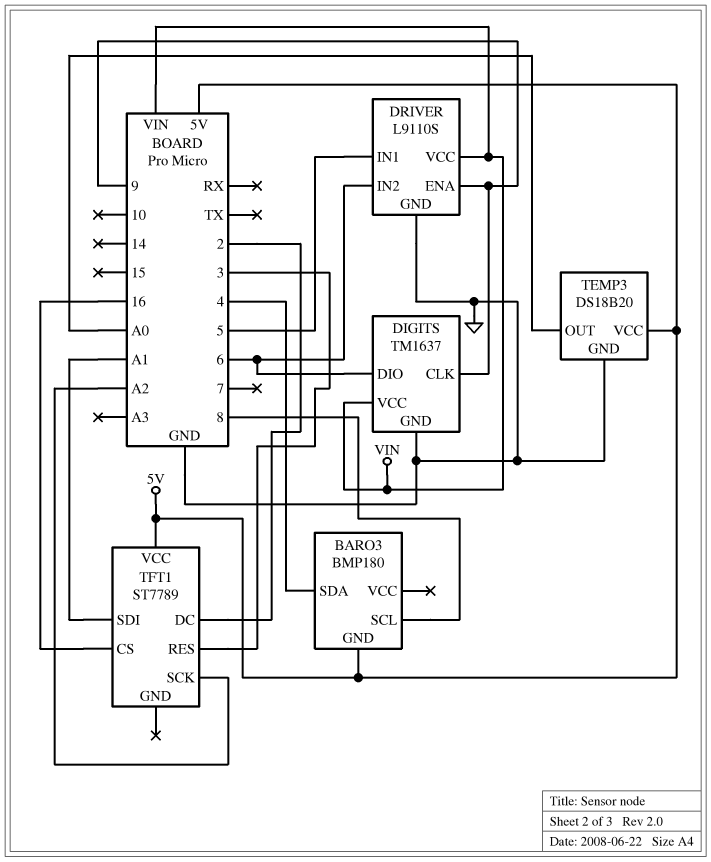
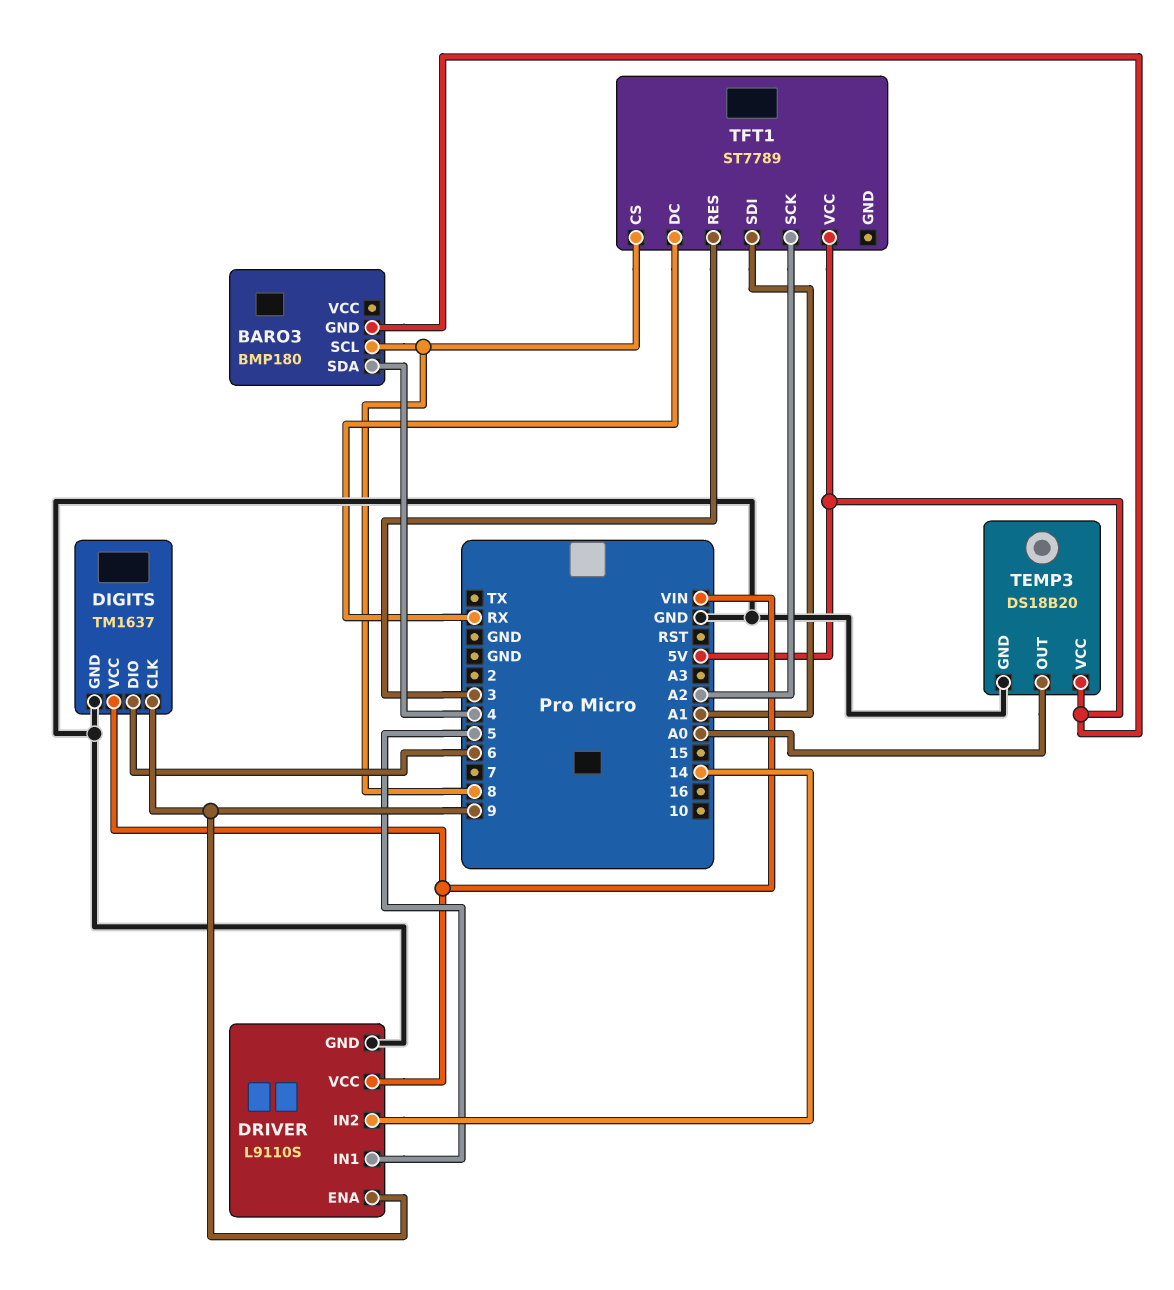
DRIVER pin IN2: 6 -> 14
TFT1 pin CS: 16 -> 8
TFT1 pin DC: 2 -> RX

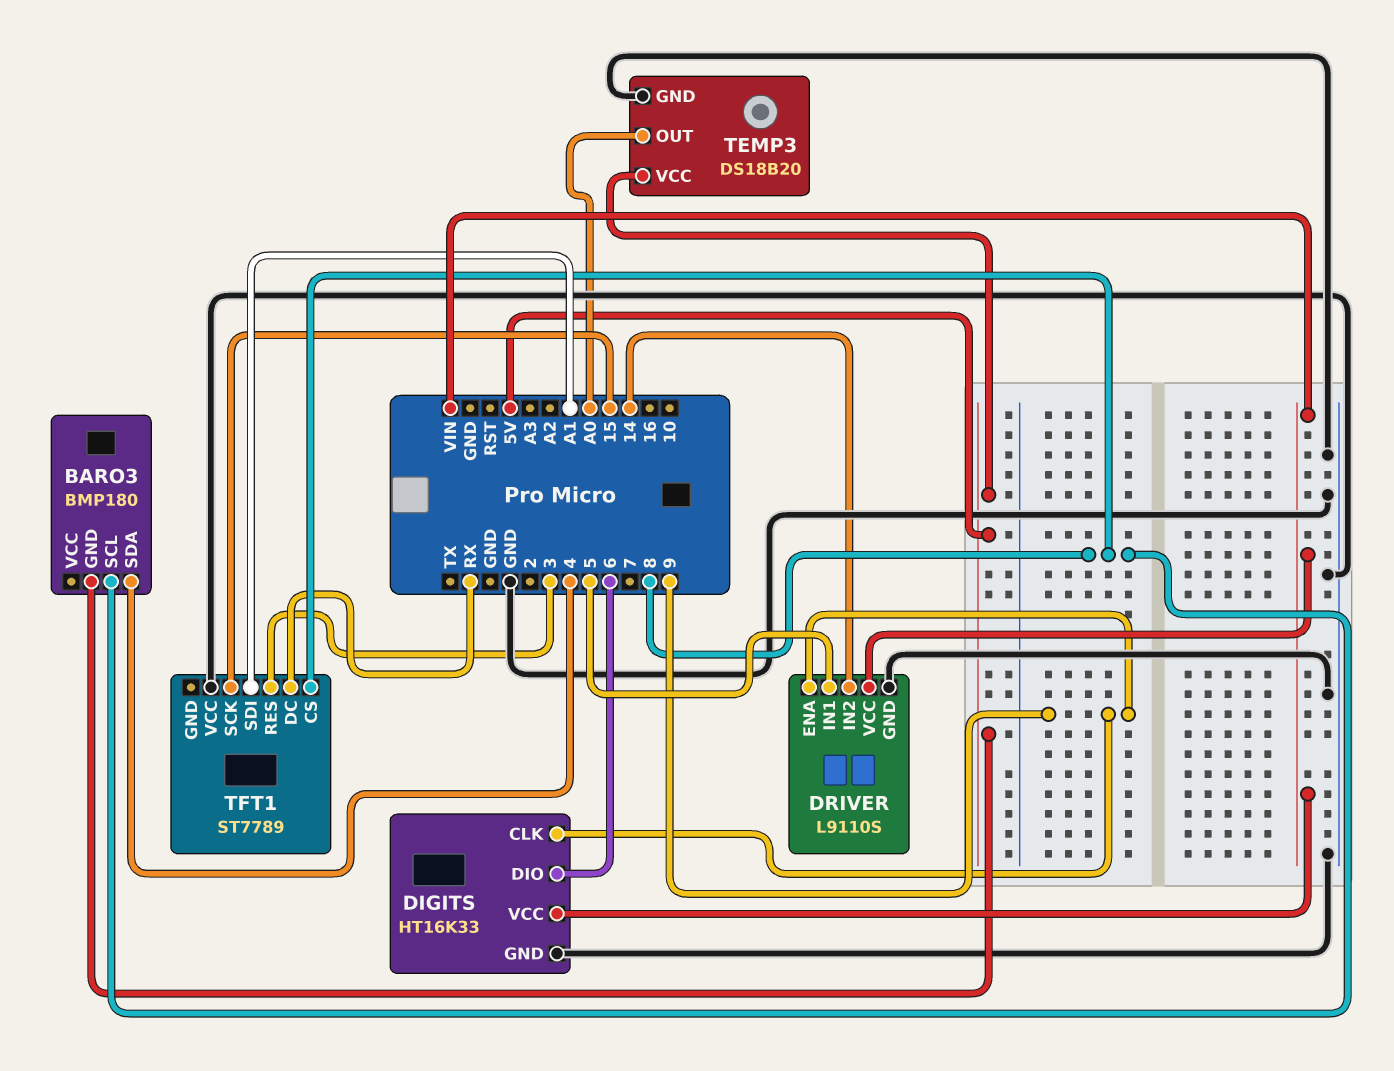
DIGITS: TM1637 -> HT16K33
TFT1 pin SCK: A2 -> 15
TFT1 pin VCC: 5V -> GND

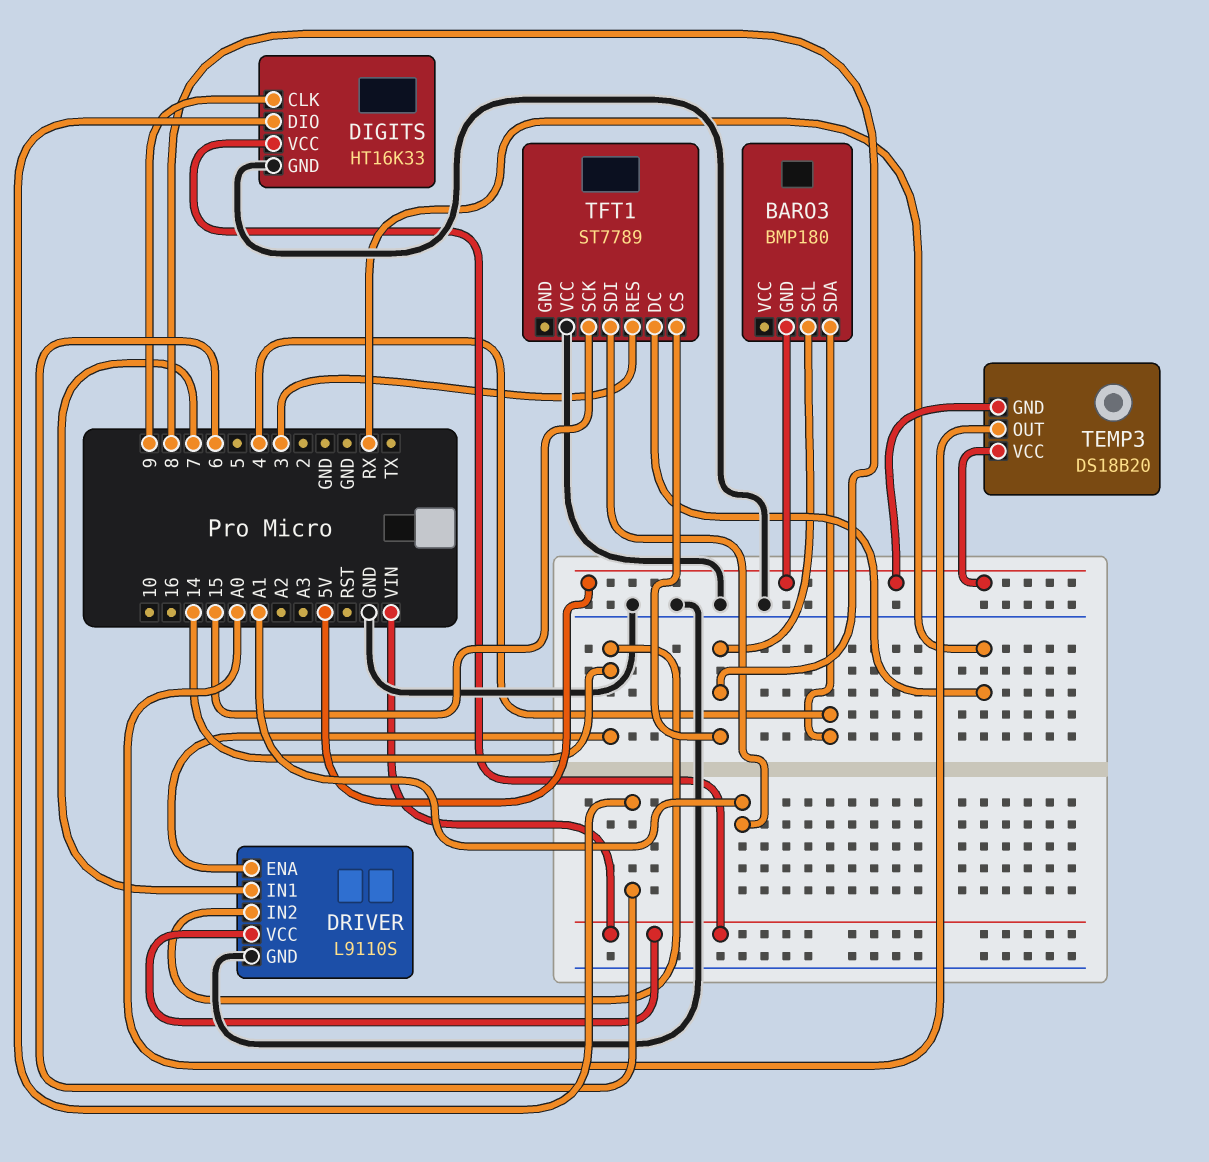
DRIVER pin ENA: 9 -> 14
DRIVER pin IN1: 5 -> 7
TEMP3 pin GND: GND -> 5V

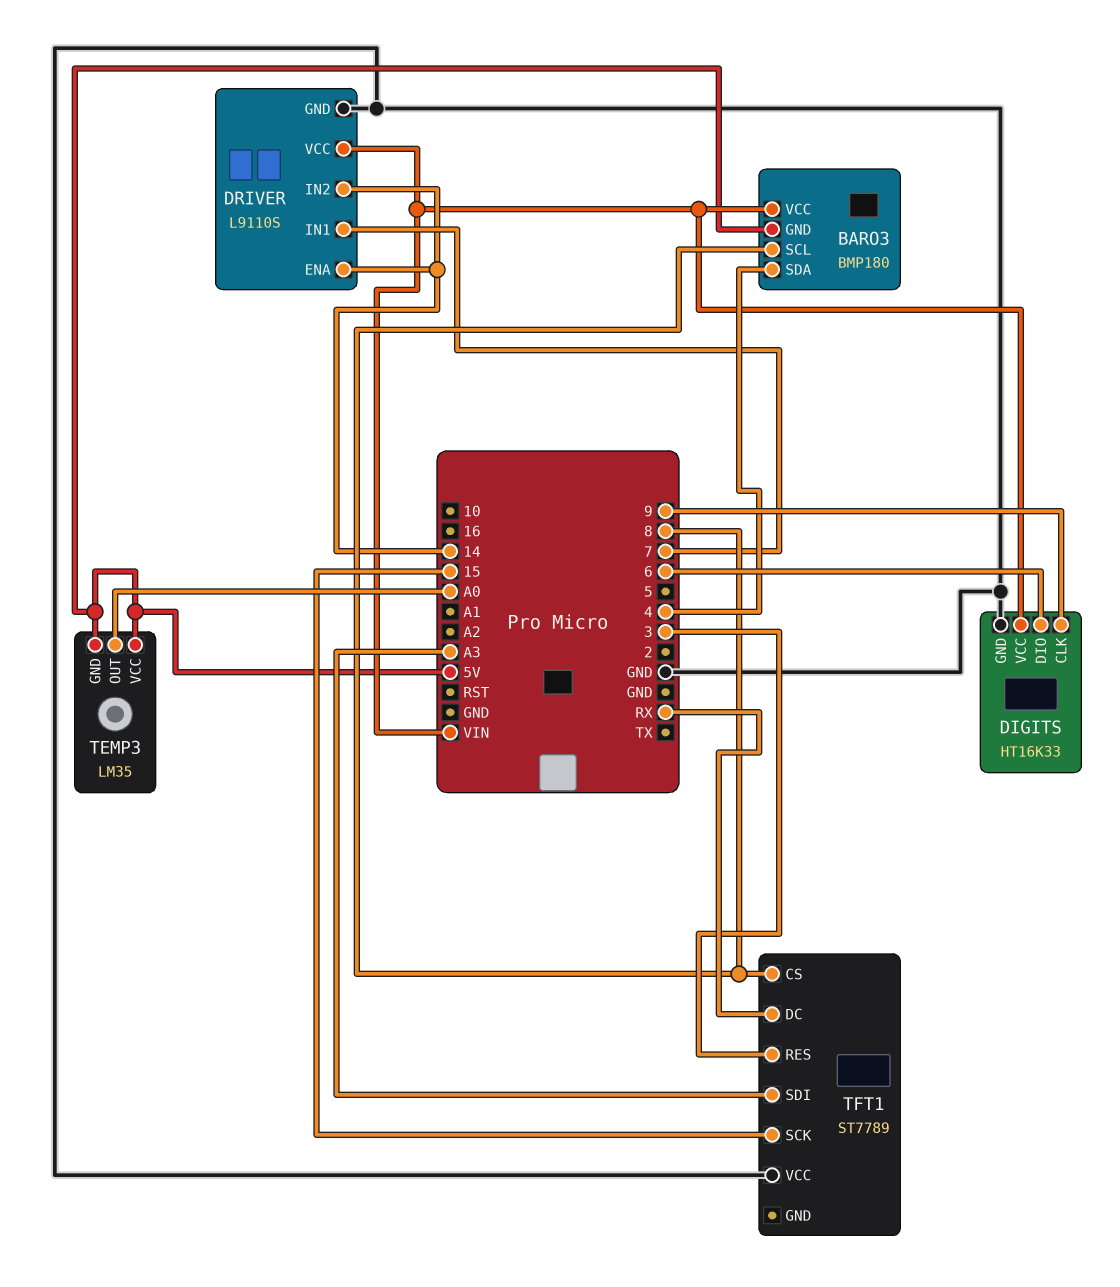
BARO3 pin VCC: none -> VIN
TEMP3: DS18B20 -> LM35
TFT1 pin SDI: A1 -> A3

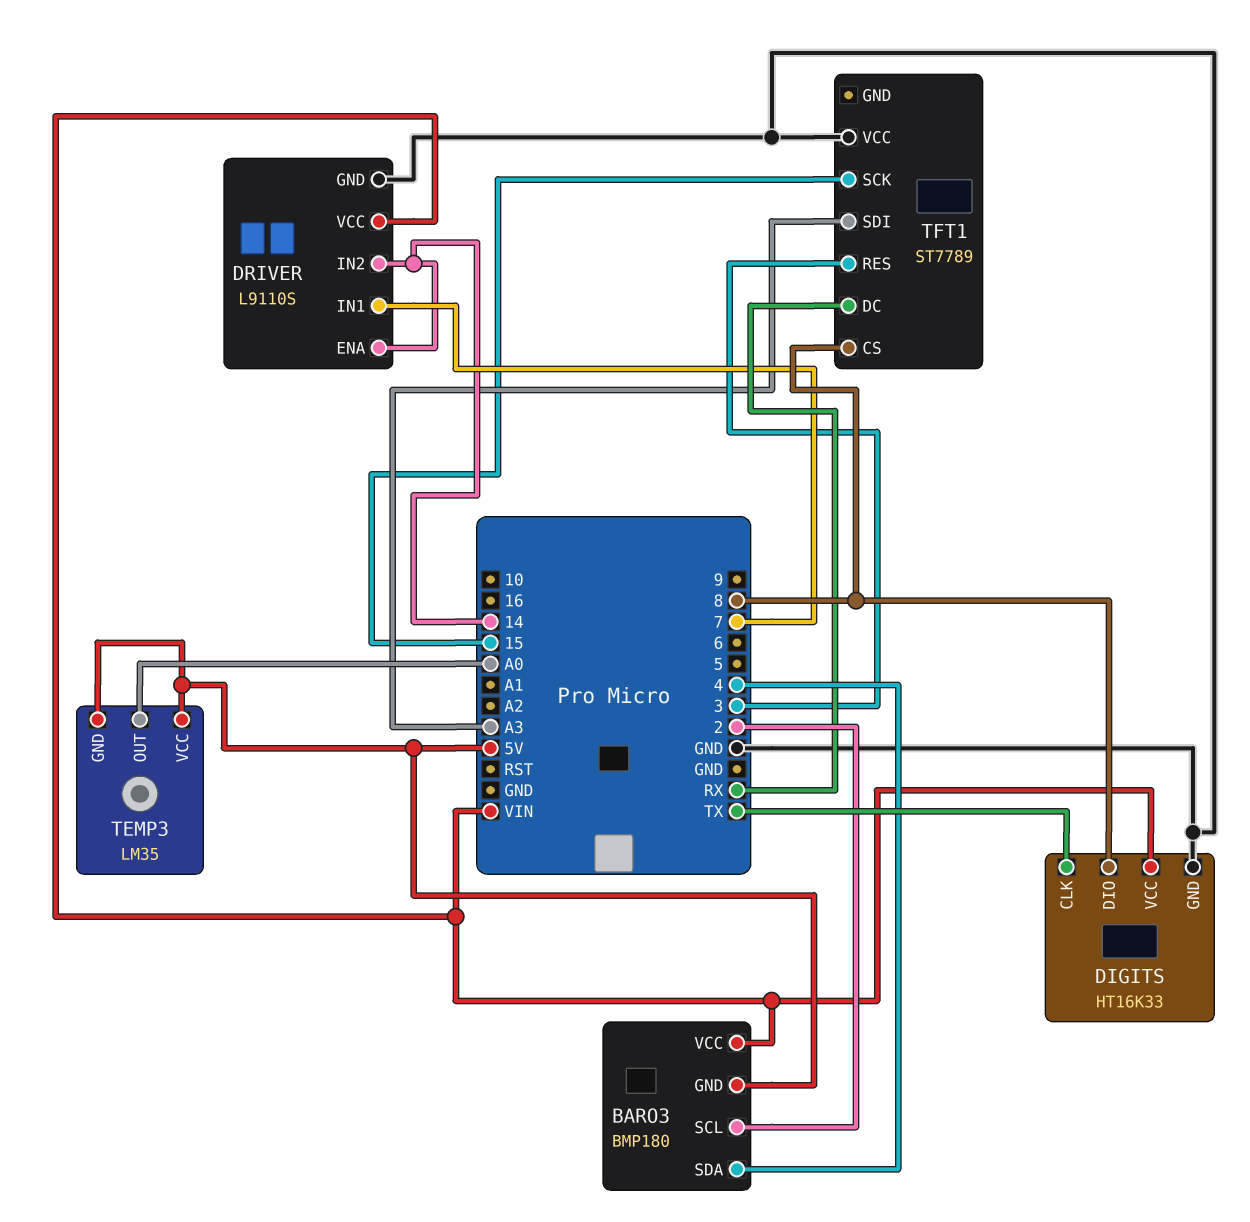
BARO3 pin SCL: 8 -> 2
DIGITS pin CLK: 9 -> TX
DIGITS pin DIO: 6 -> 8

